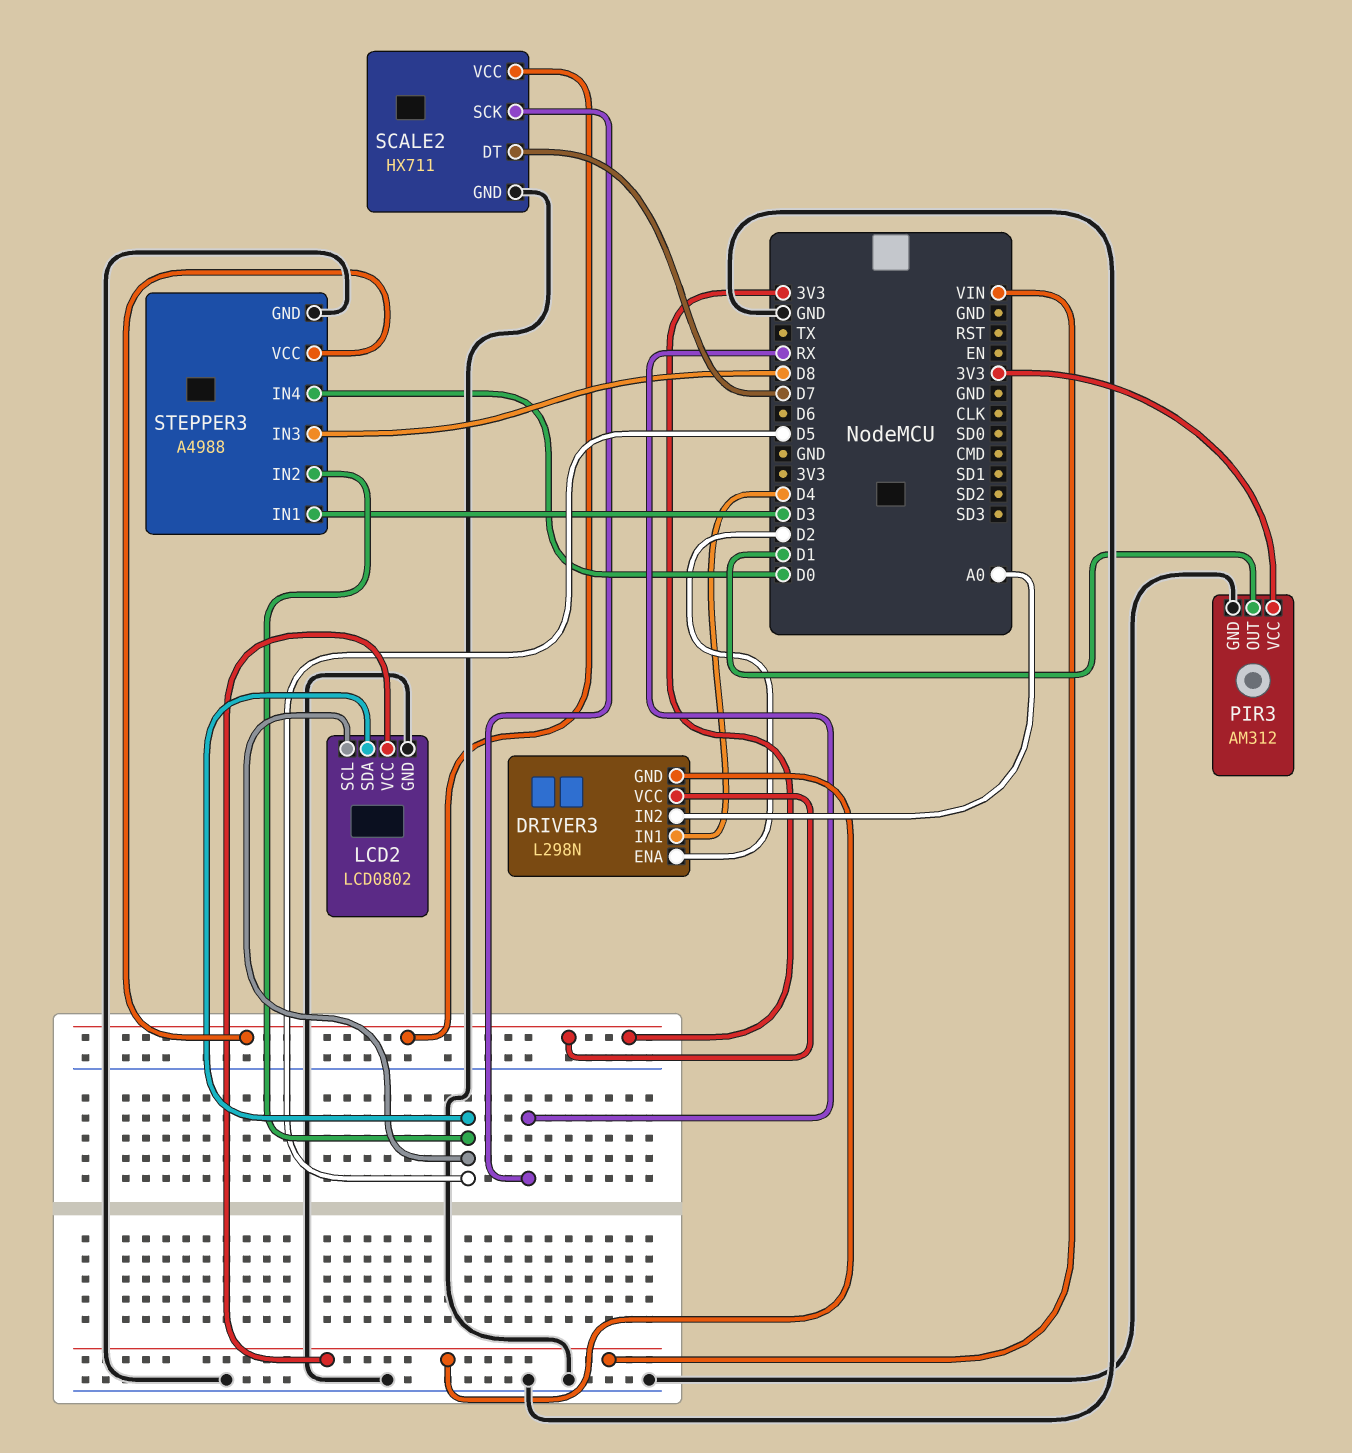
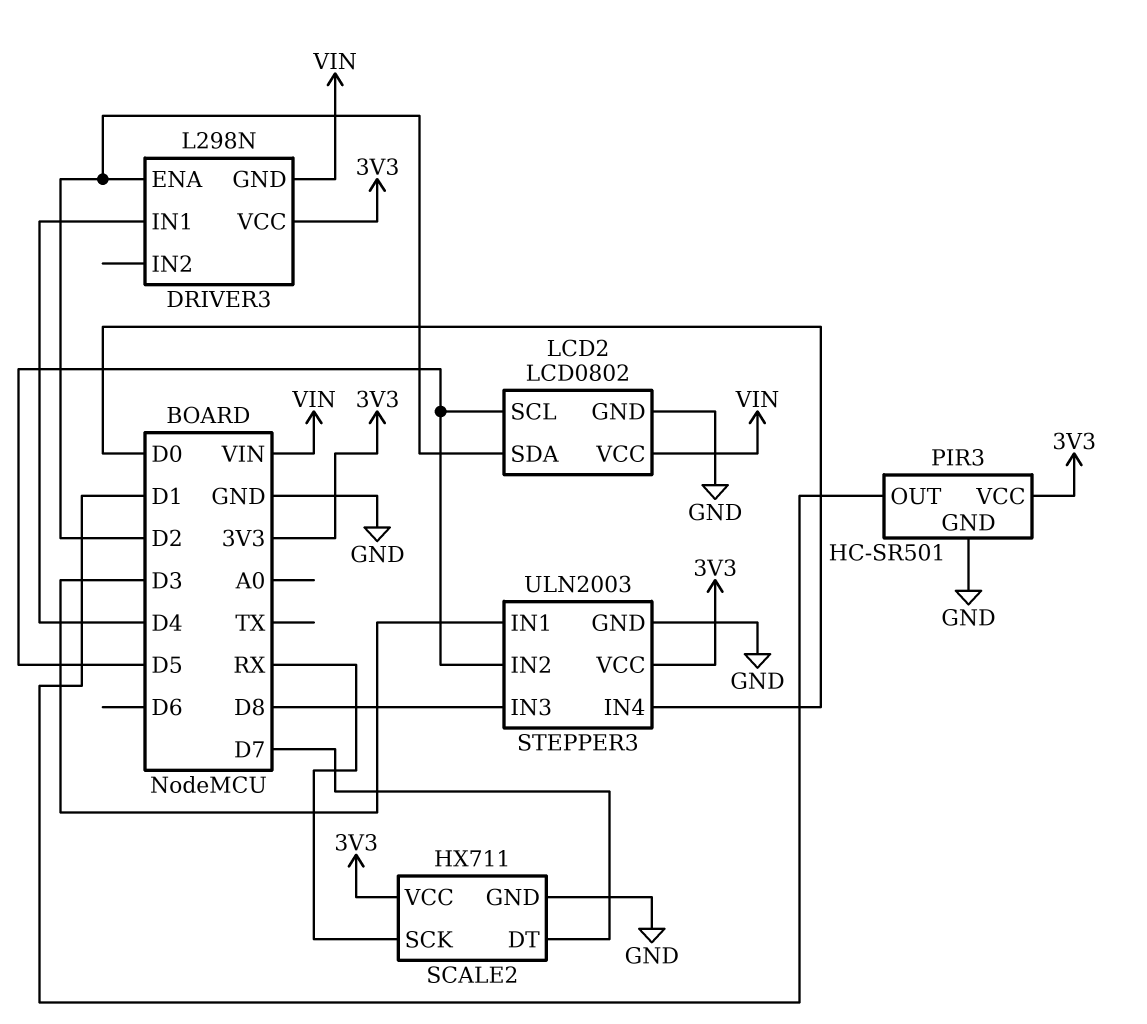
DRIVER3 pin IN2: A0 -> none
LCD2 pin SDA: D5 -> D2
PIR3: AM312 -> HC-SR501
STEPPER3: A4988 -> ULN2003

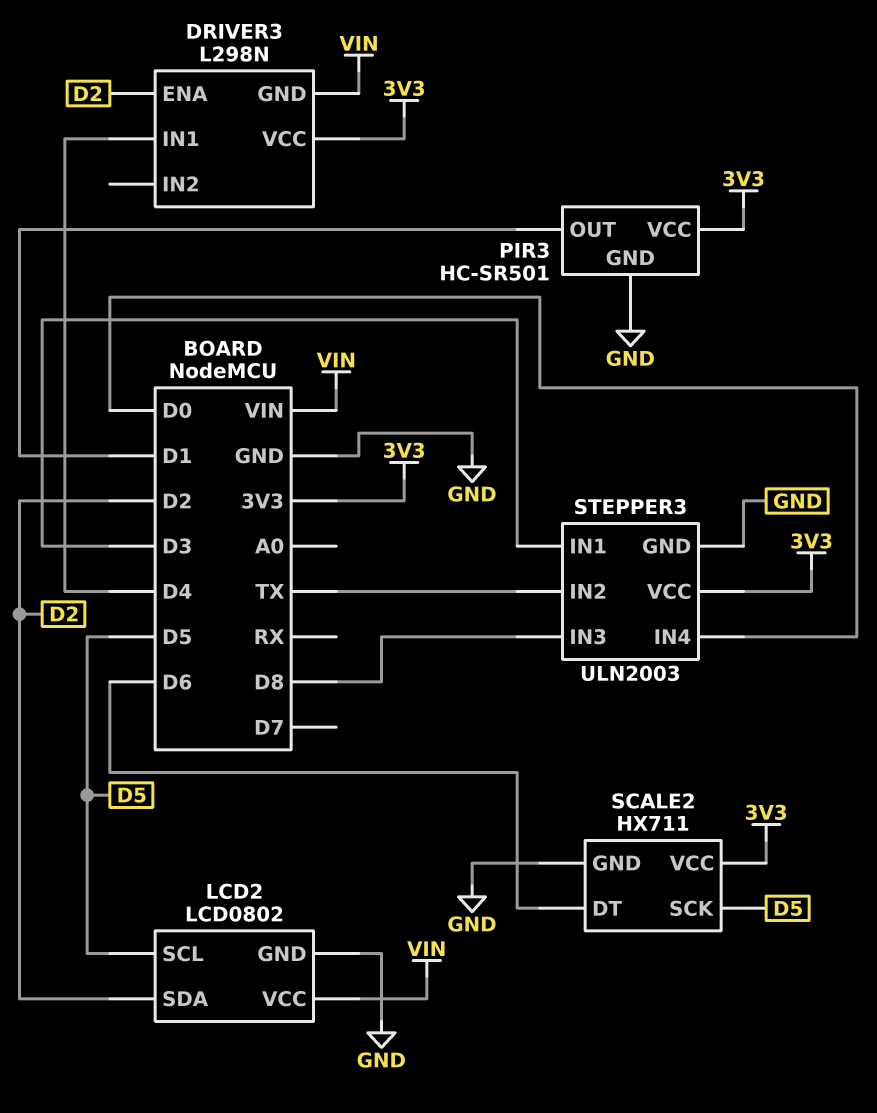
SCALE2 pin DT: D7 -> D6
SCALE2 pin SCK: RX -> D5
STEPPER3 pin IN2: D5 -> TX

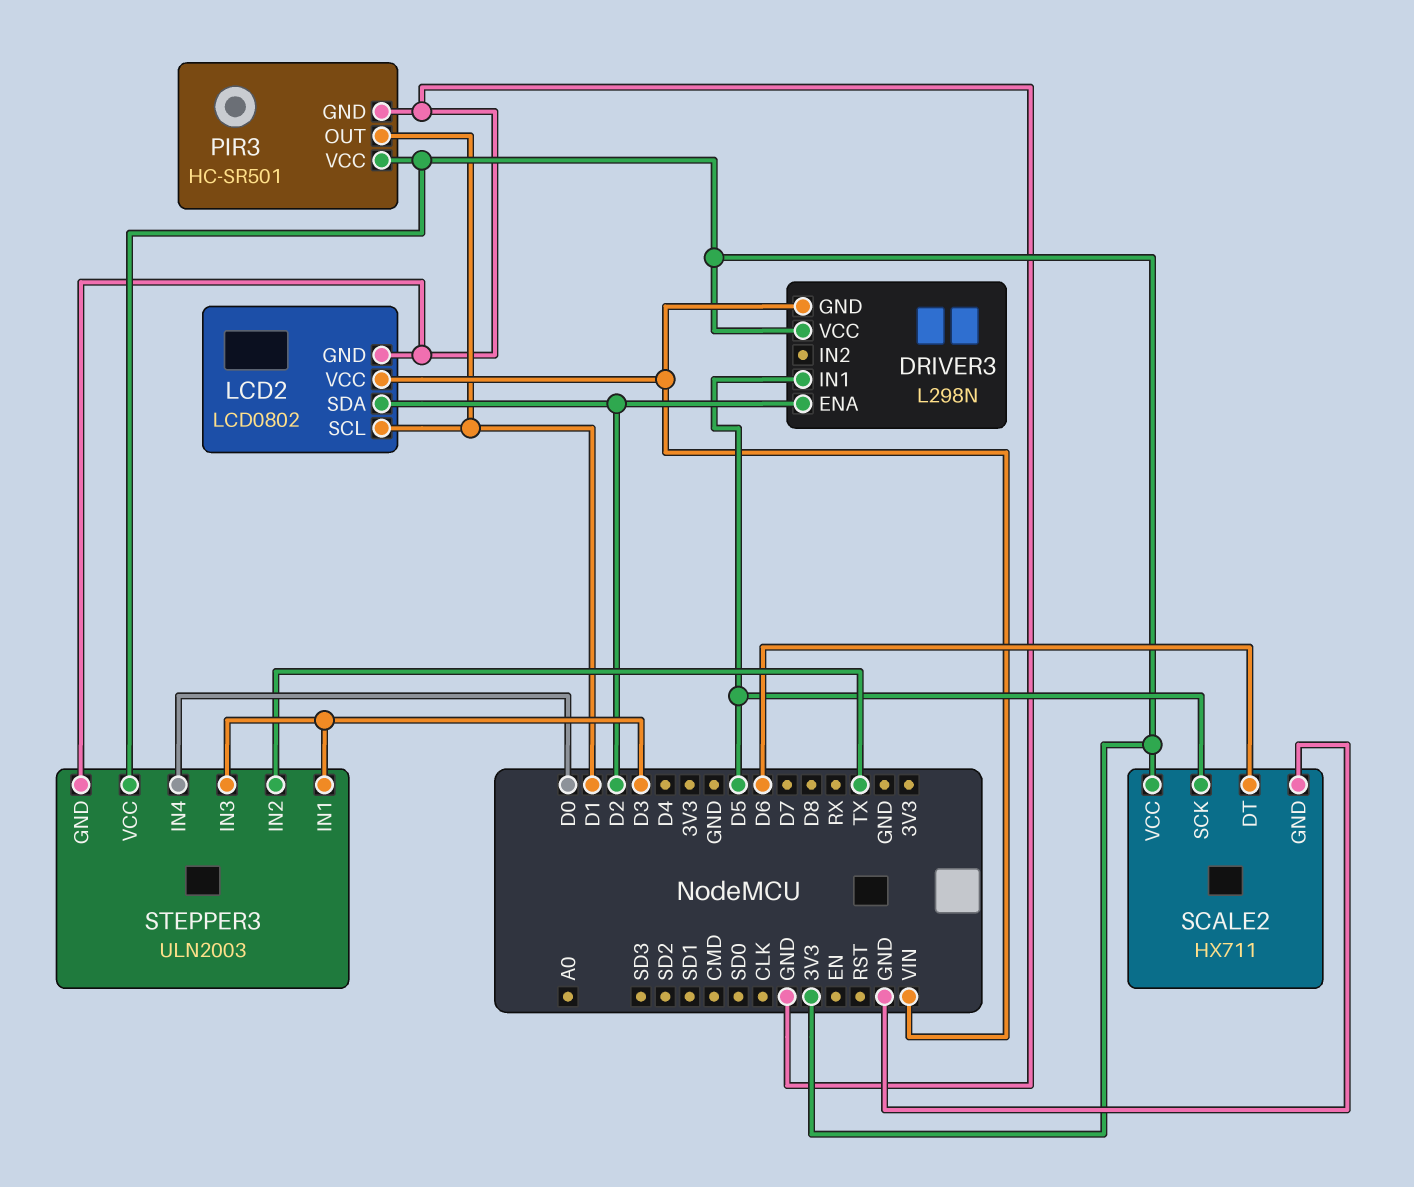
DRIVER3 pin IN1: D4 -> D5
LCD2 pin SCL: D5 -> D1
STEPPER3 pin IN3: D8 -> D3

